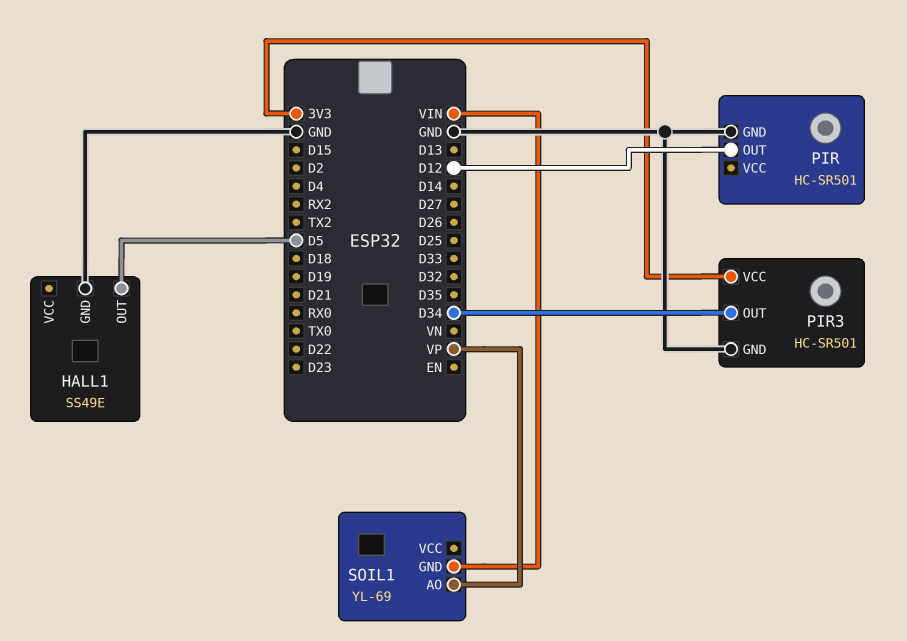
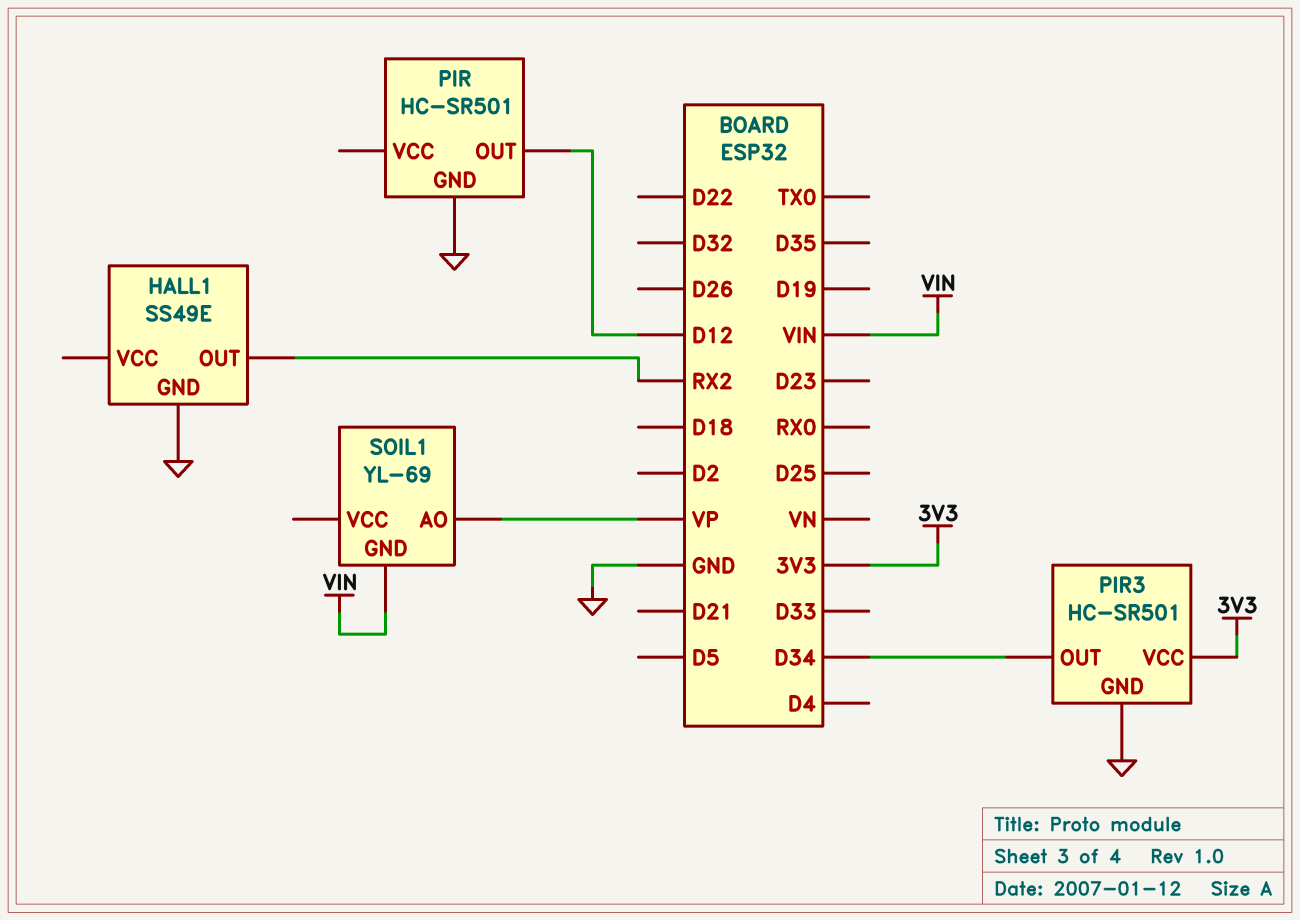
HALL1 pin OUT: D5 -> RX2

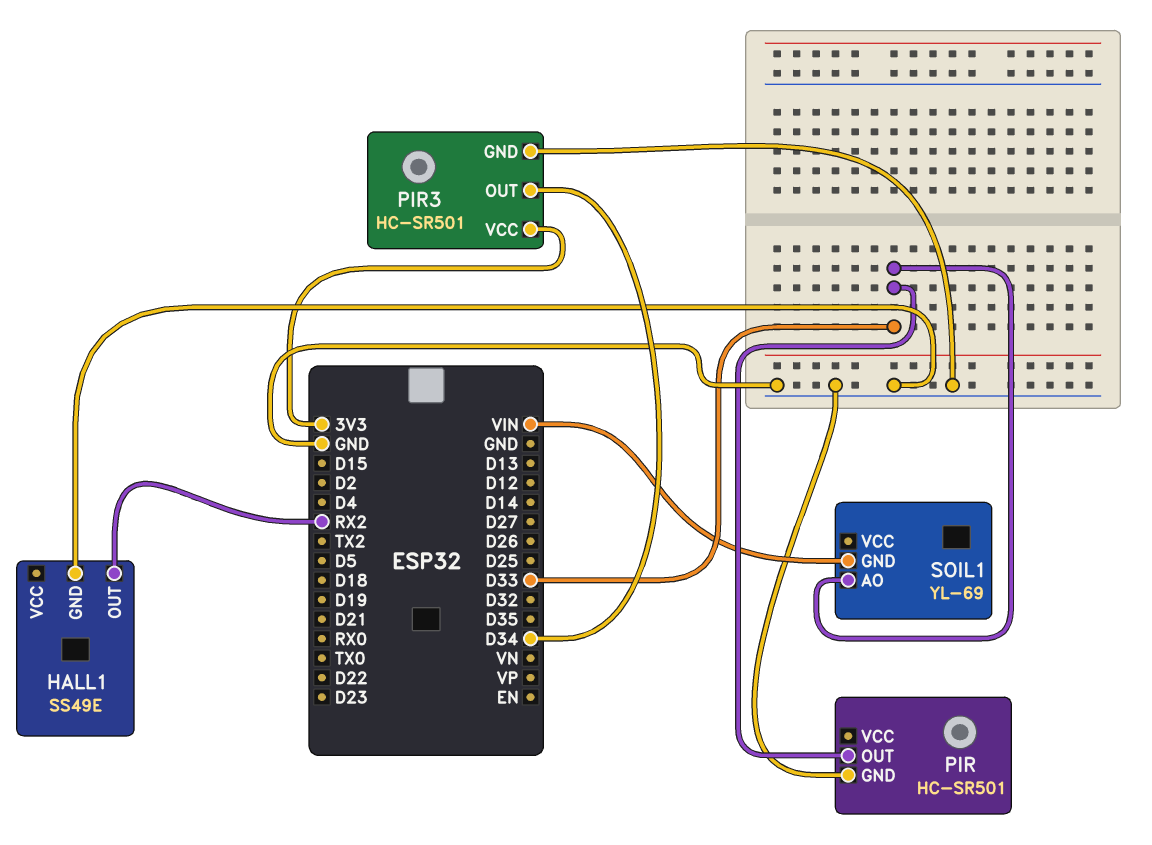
PIR pin OUT: D12 -> D33
SOIL1 pin AO: VP -> D33

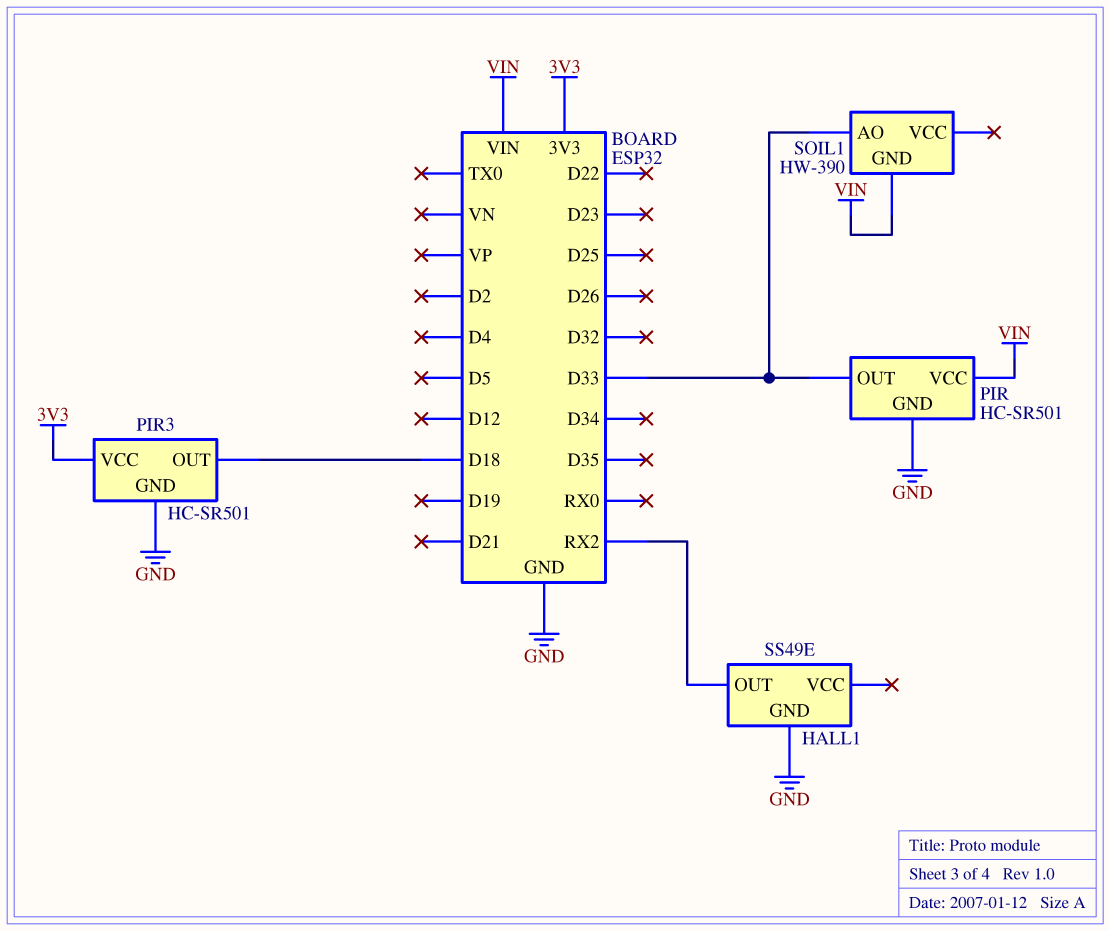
PIR pin VCC: none -> VIN
PIR3 pin OUT: D34 -> D18
SOIL1: YL-69 -> HW-390

